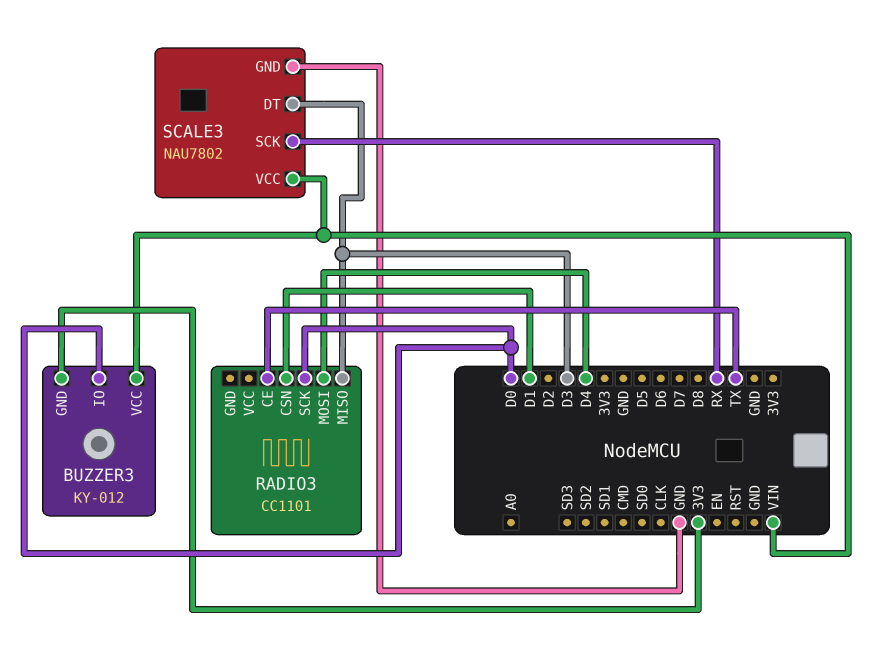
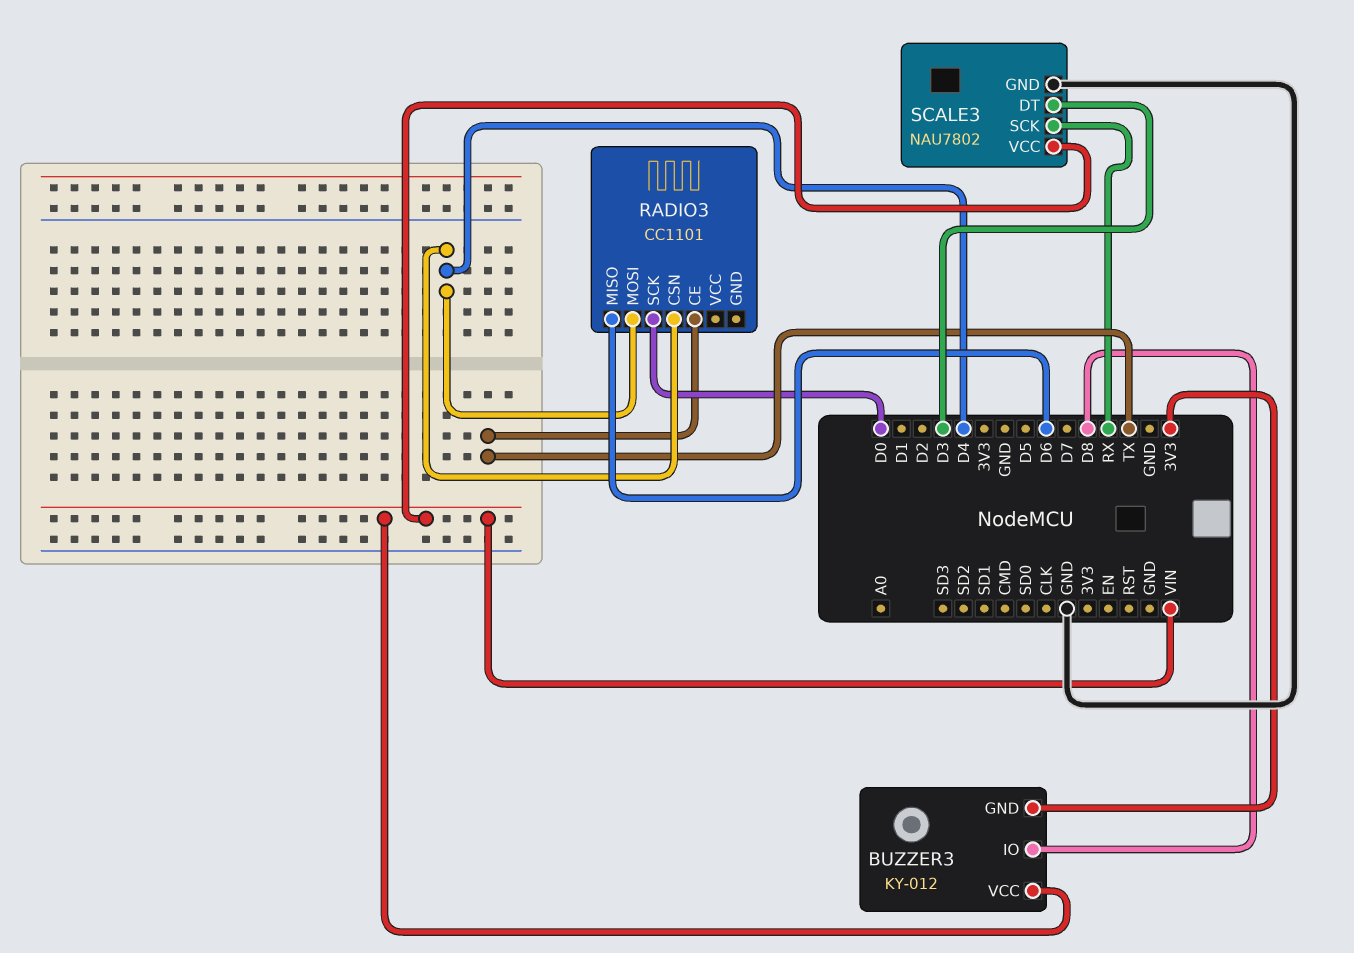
BUZZER3 pin IO: D0 -> D8
RADIO3 pin CSN: D1 -> D4
RADIO3 pin MISO: D3 -> D6

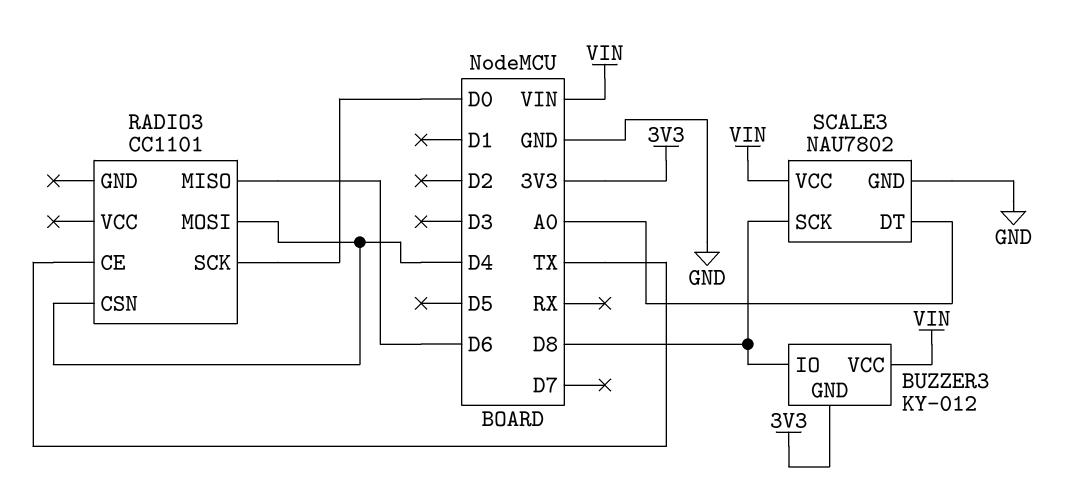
SCALE3 pin DT: D3 -> A0
SCALE3 pin SCK: RX -> D8

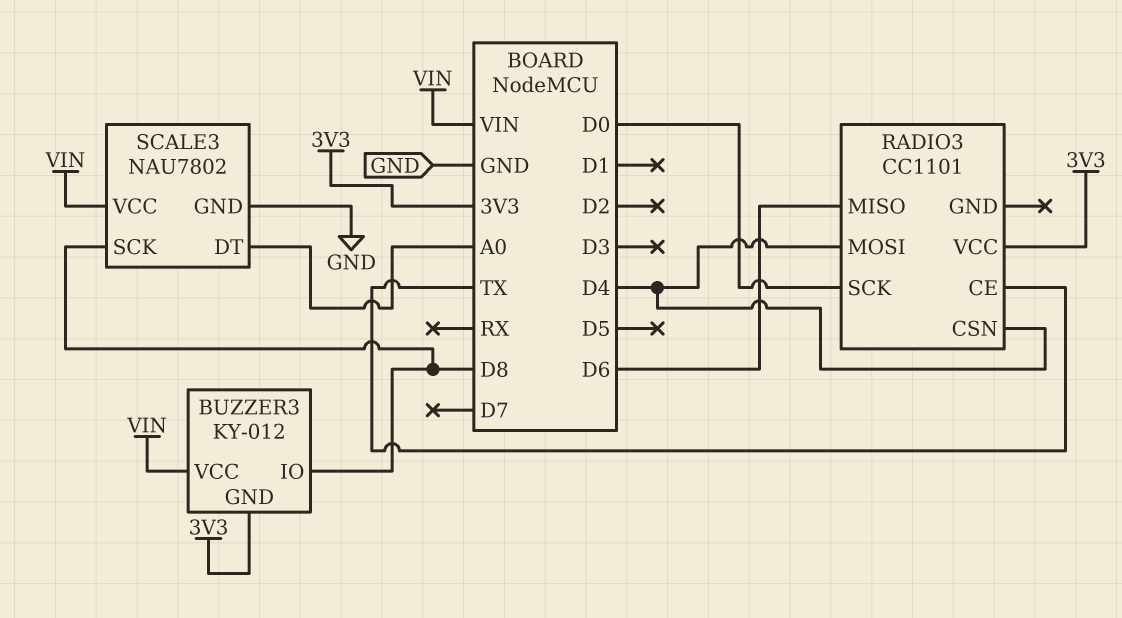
RADIO3 pin VCC: none -> 3V3

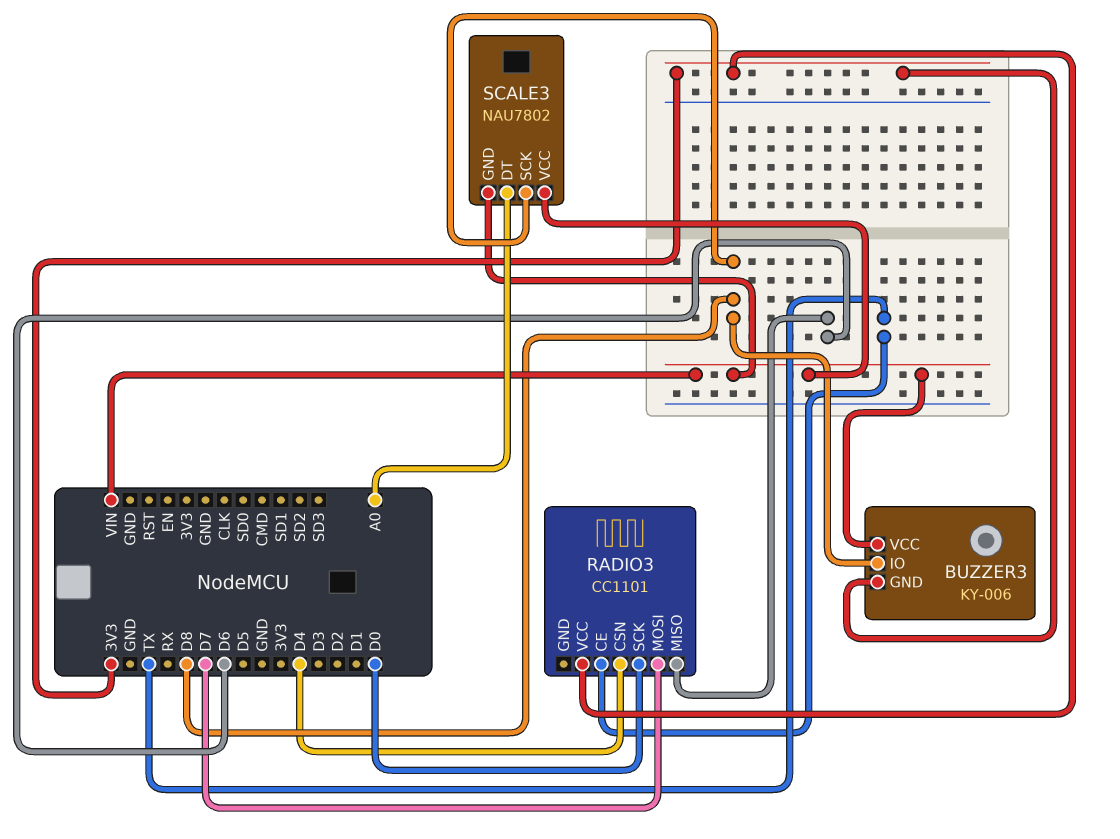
BUZZER3: KY-012 -> KY-006
RADIO3 pin MOSI: D4 -> D7
SCALE3 pin GND: GND -> VIN

